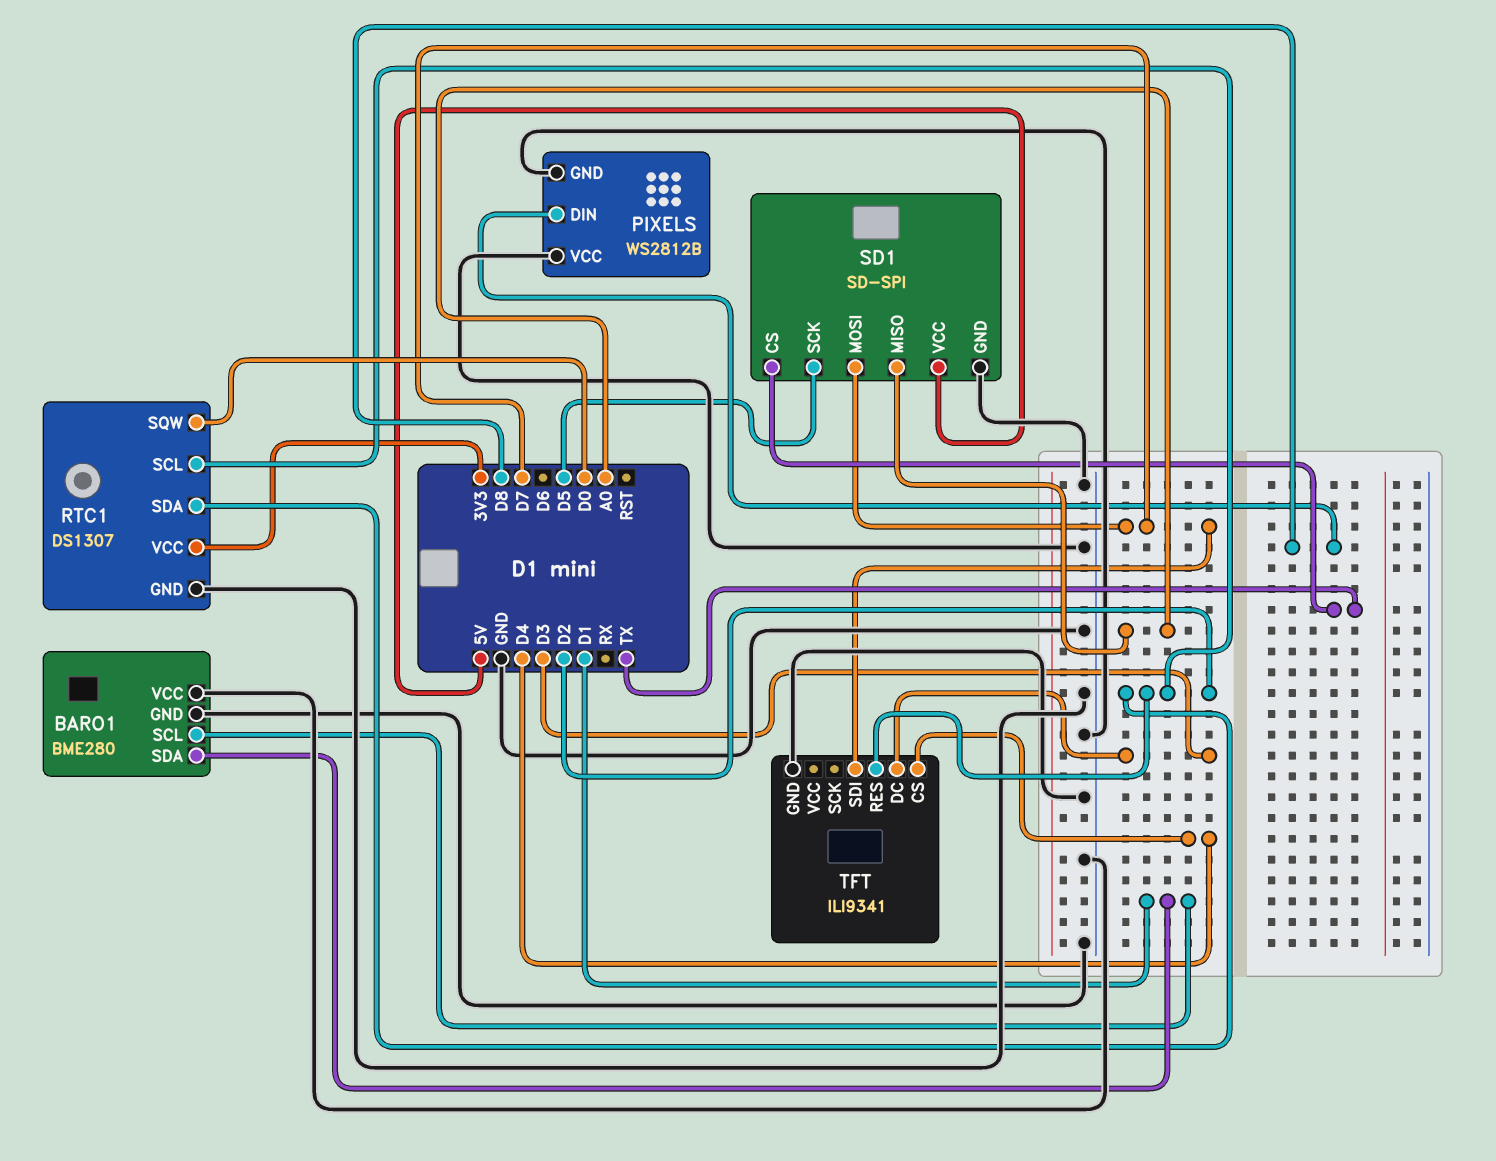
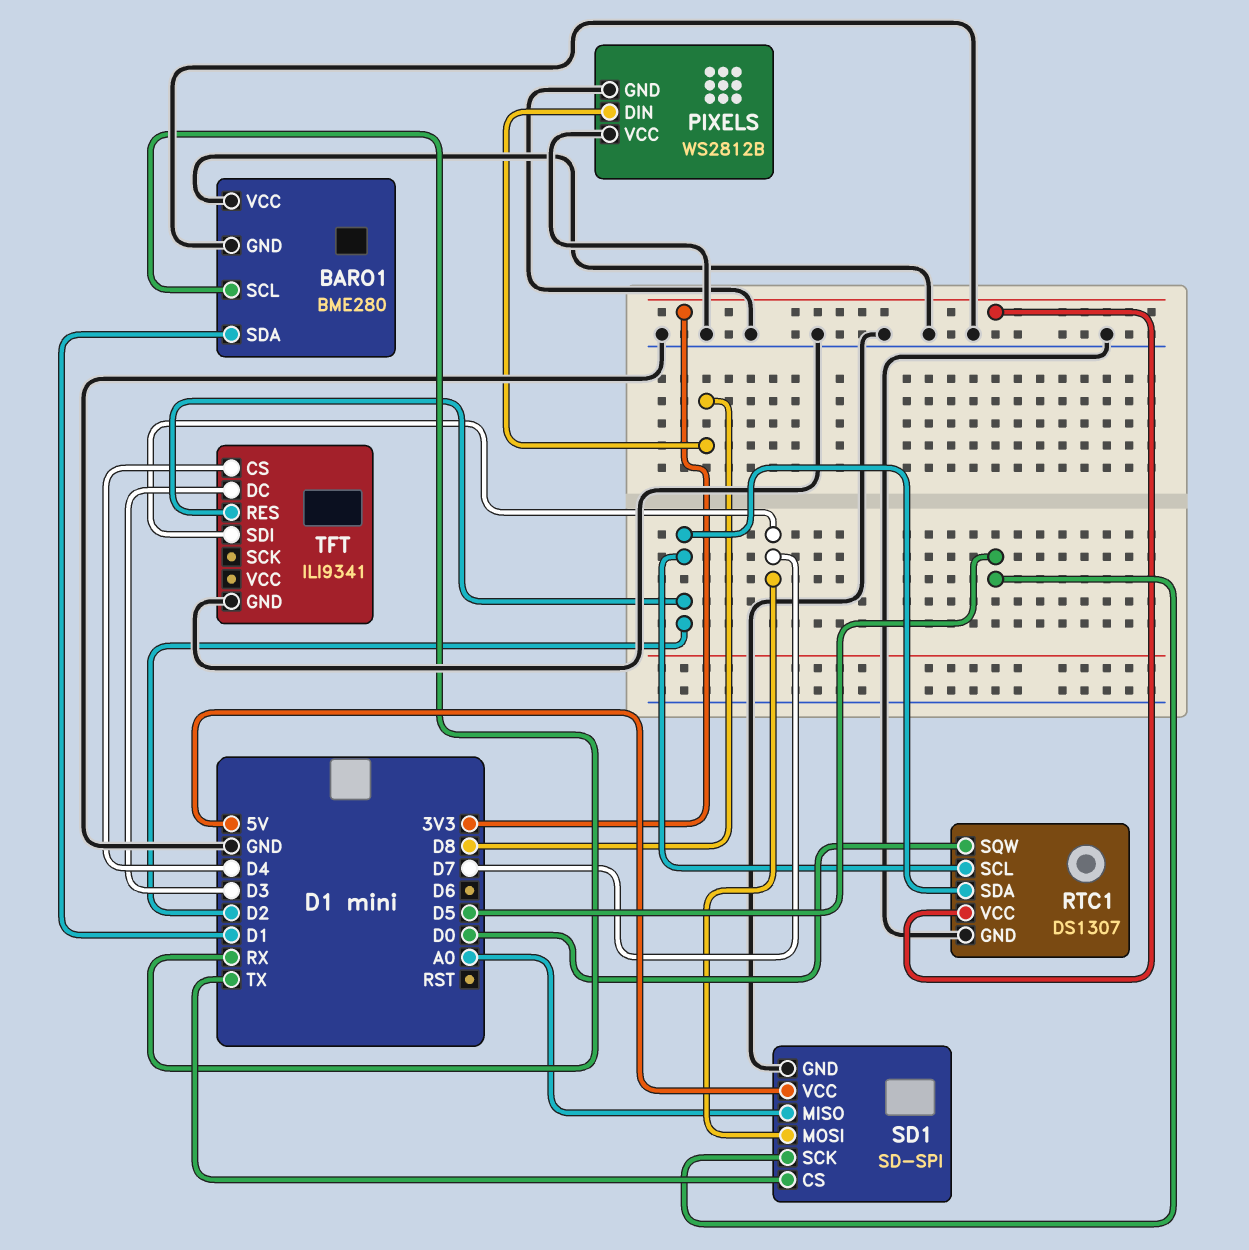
BARO1 pin SCL: D1 -> RX

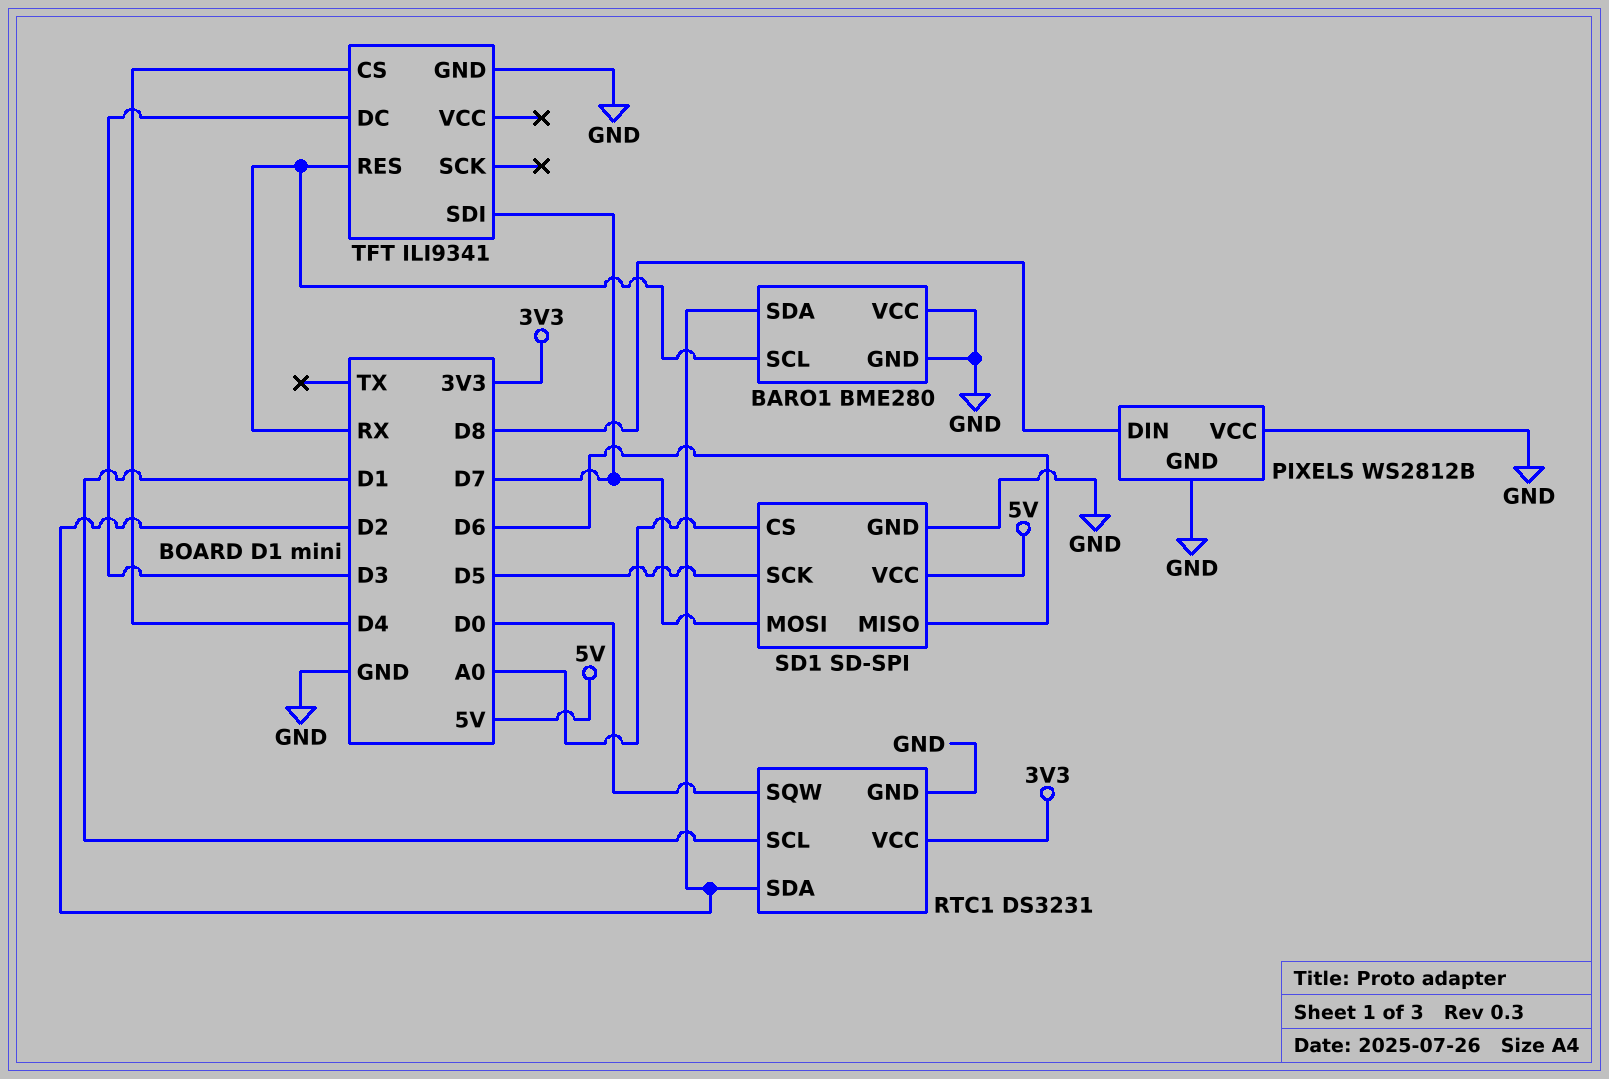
BARO1 pin SDA: D1 -> D2
RTC1: DS1307 -> DS3231
RTC1 pin SCL: D2 -> D1
SD1 pin CS: TX -> A0
SD1 pin MISO: A0 -> D6
TFT pin RES: D2 -> RX

